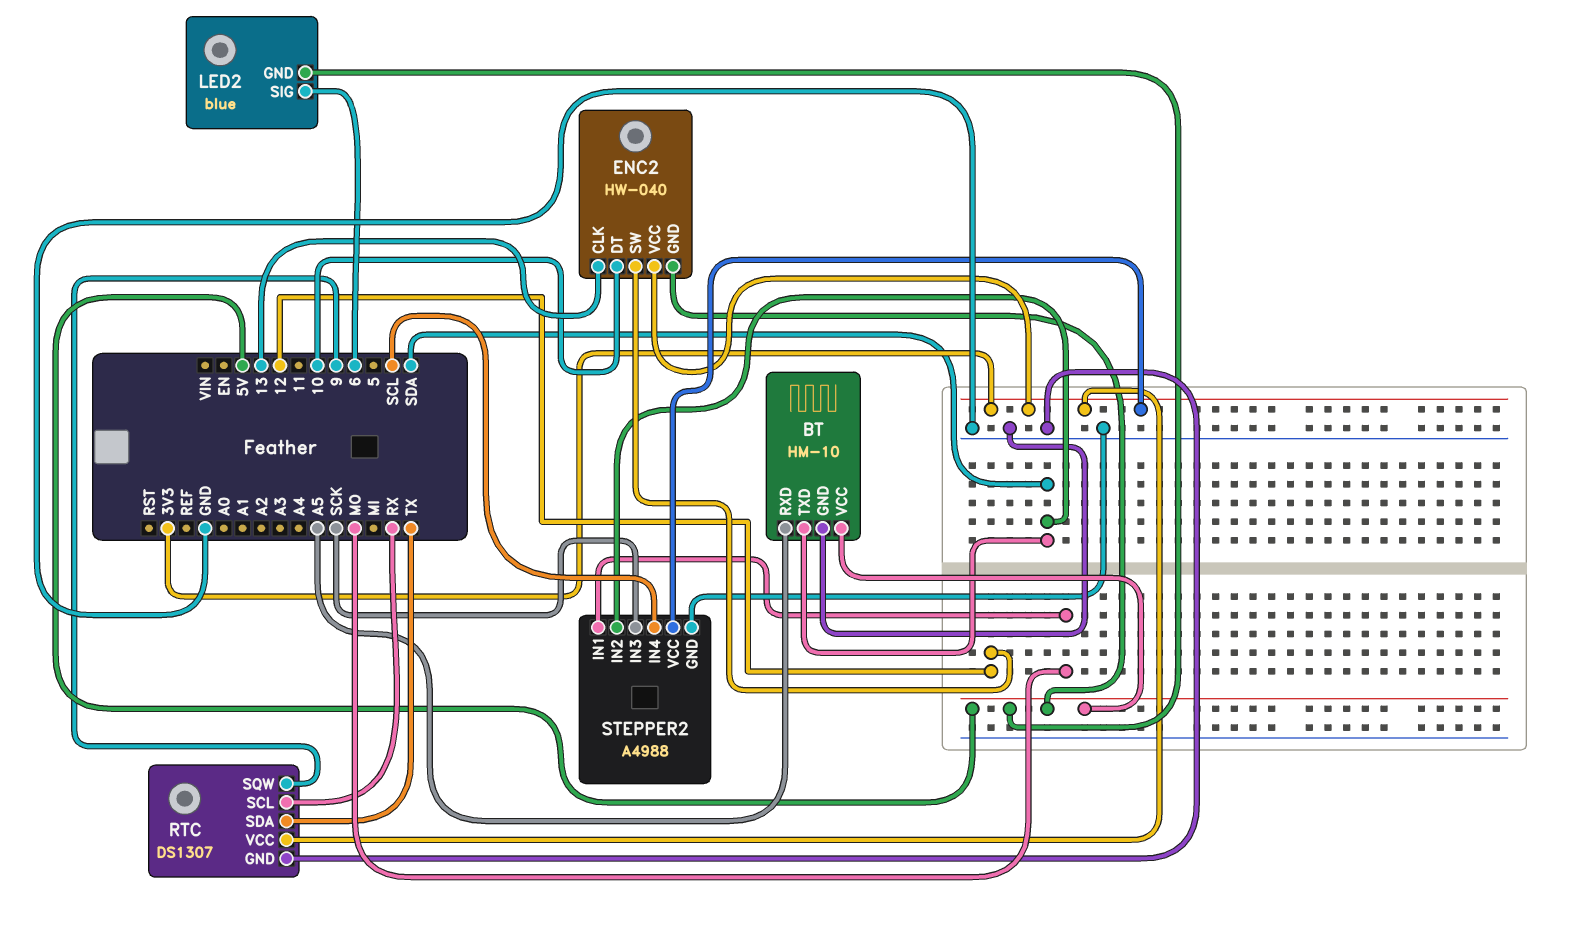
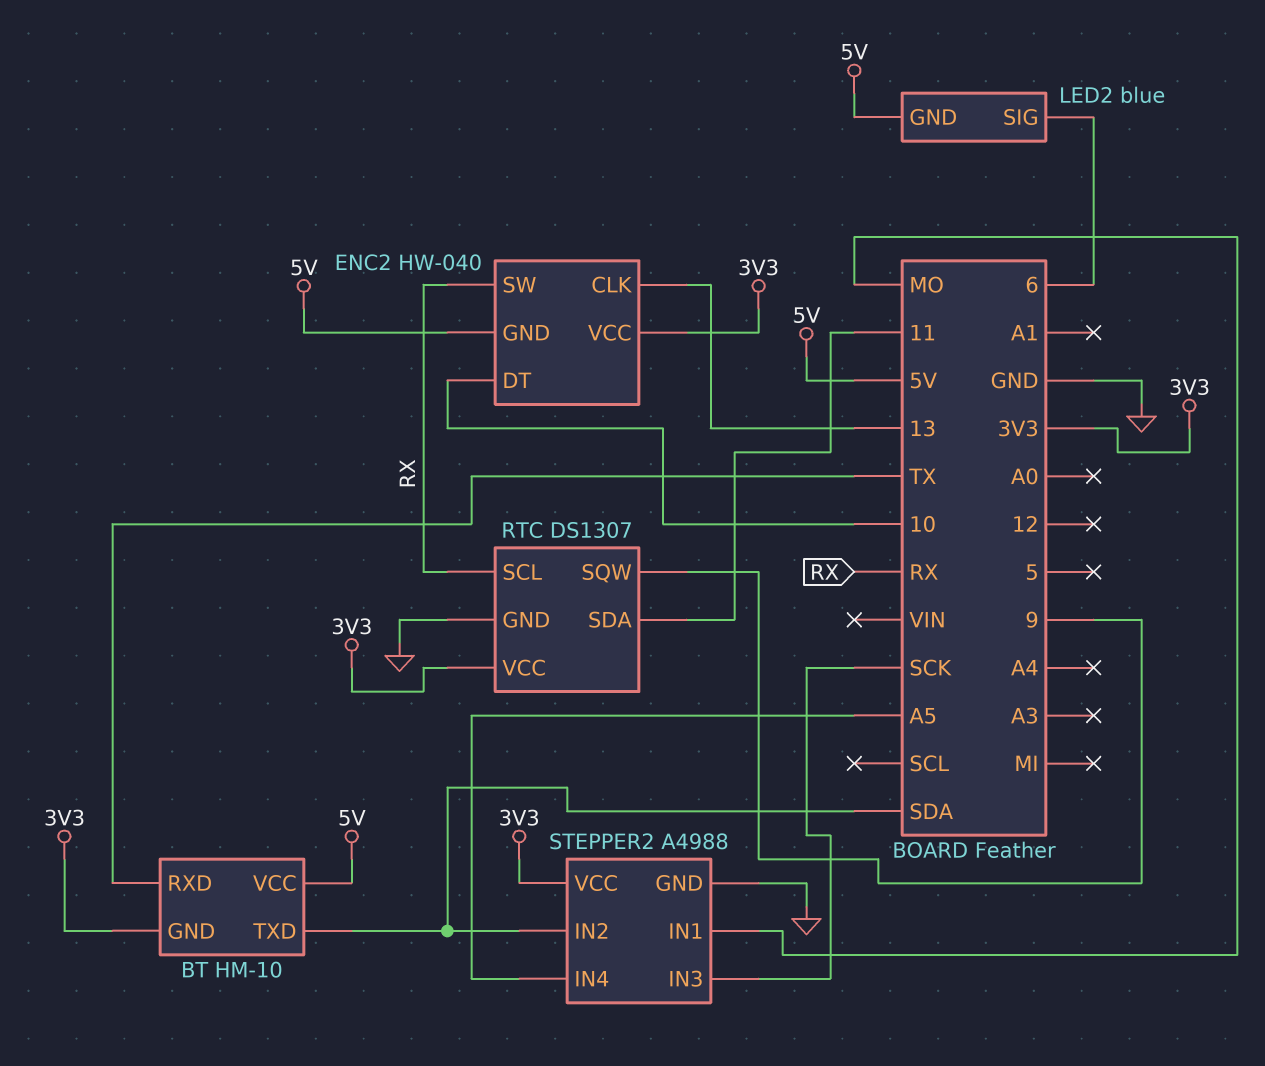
BT pin GND: GND -> 3V3
BT pin RXD: A5 -> TX
ENC2 pin SW: 12 -> RX
RTC pin SDA: TX -> 11
STEPPER2 pin IN4: SCL -> A5

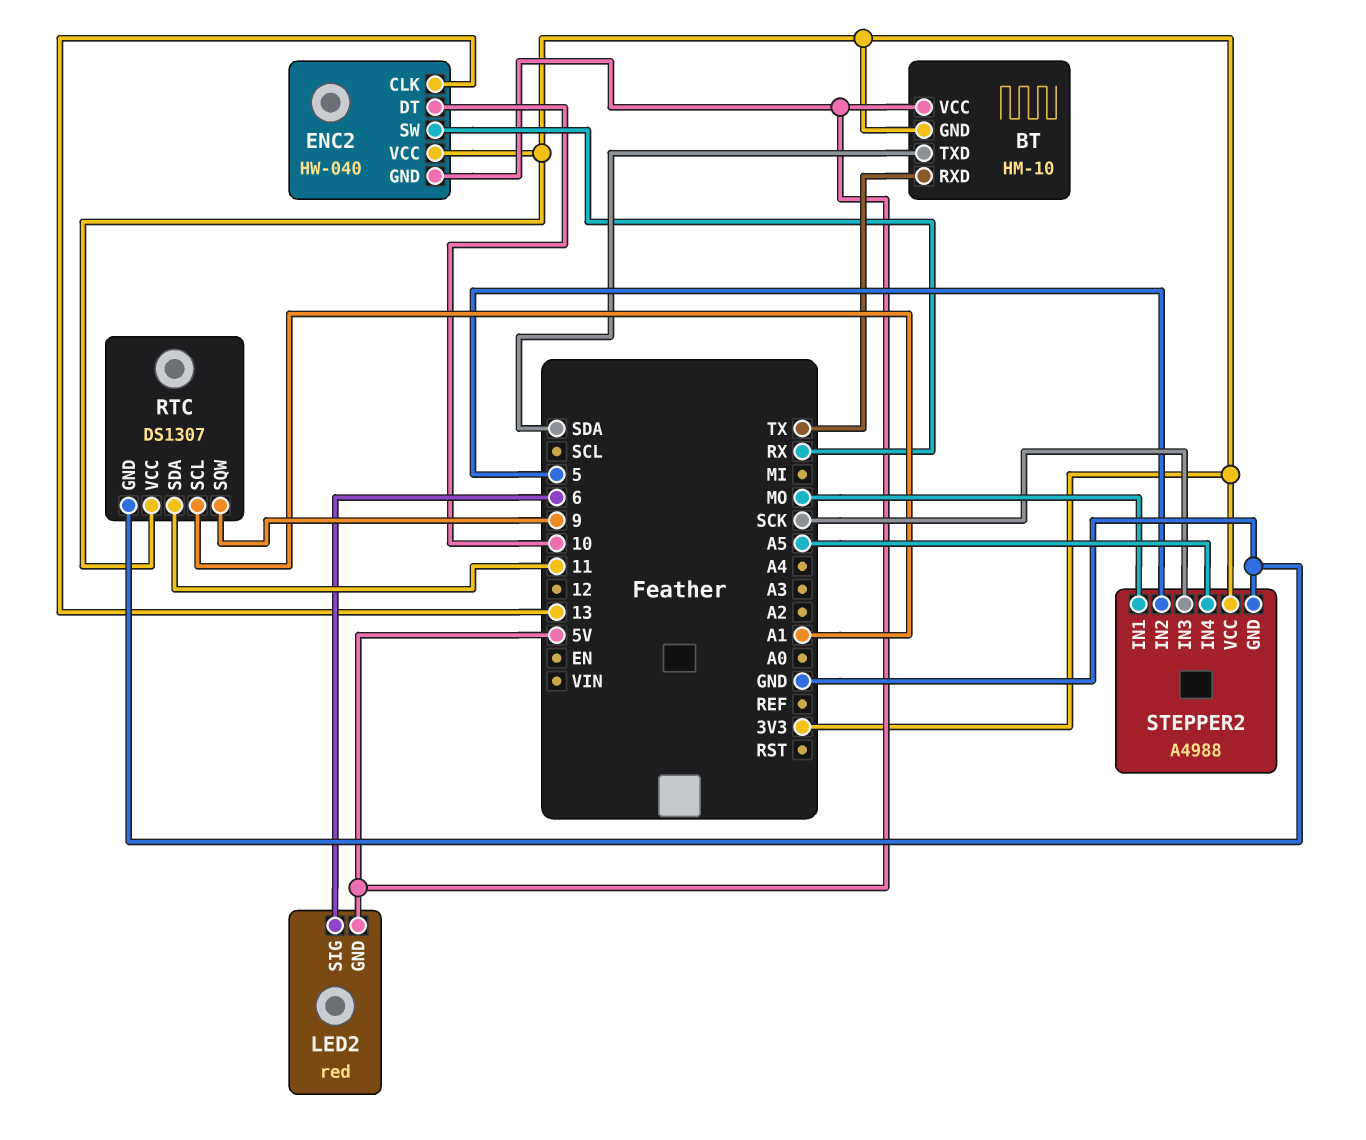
LED2: blue -> red
RTC pin SCL: RX -> A1
STEPPER2 pin IN2: SDA -> 5

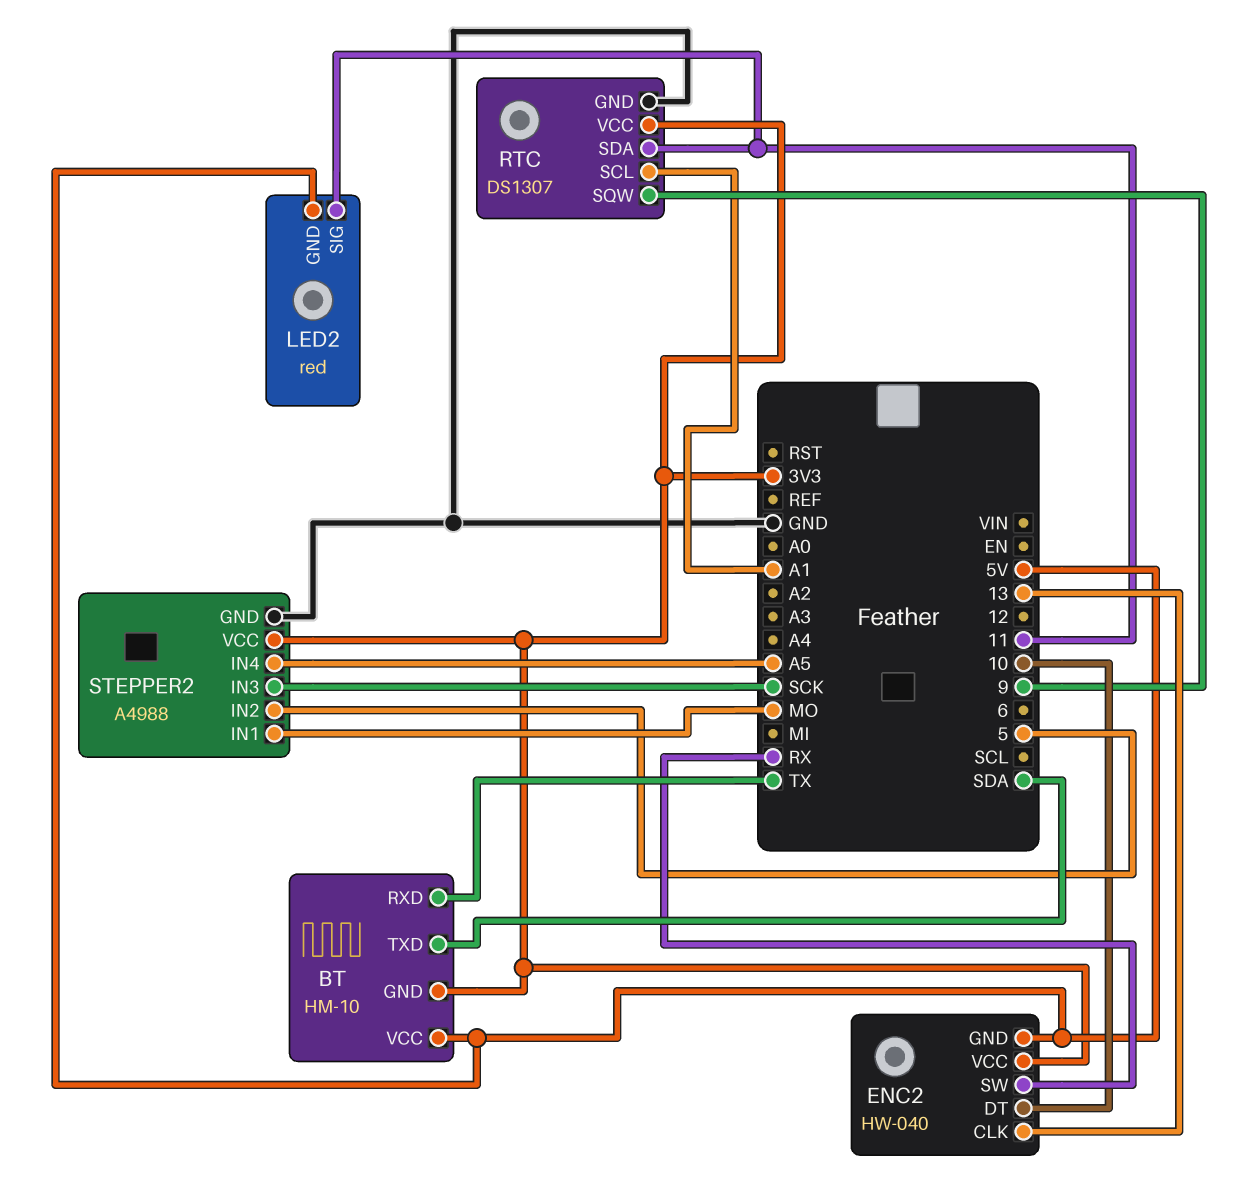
LED2 pin SIG: 6 -> 11

